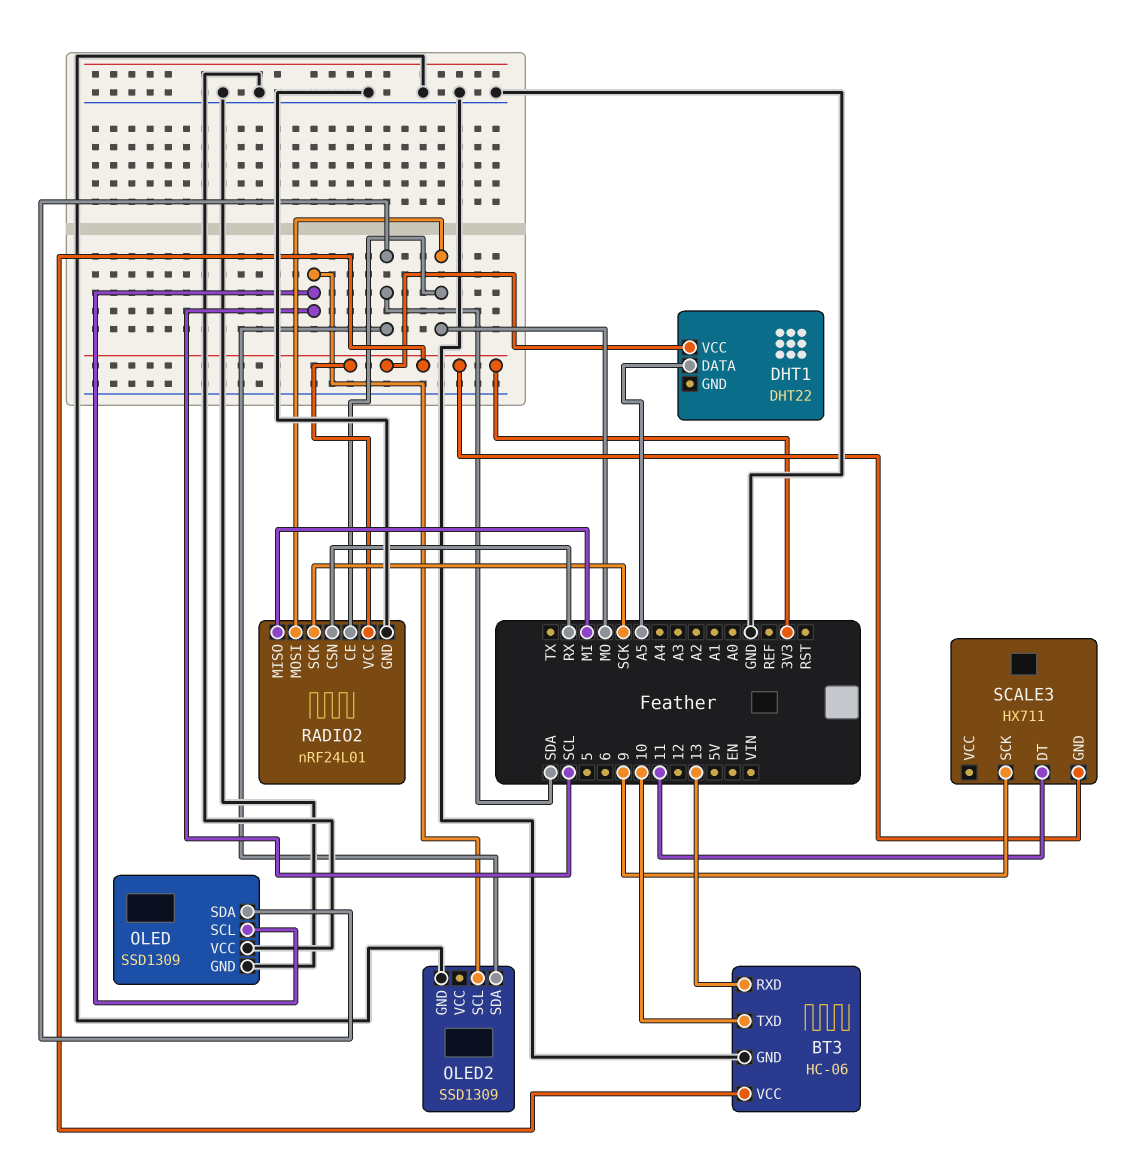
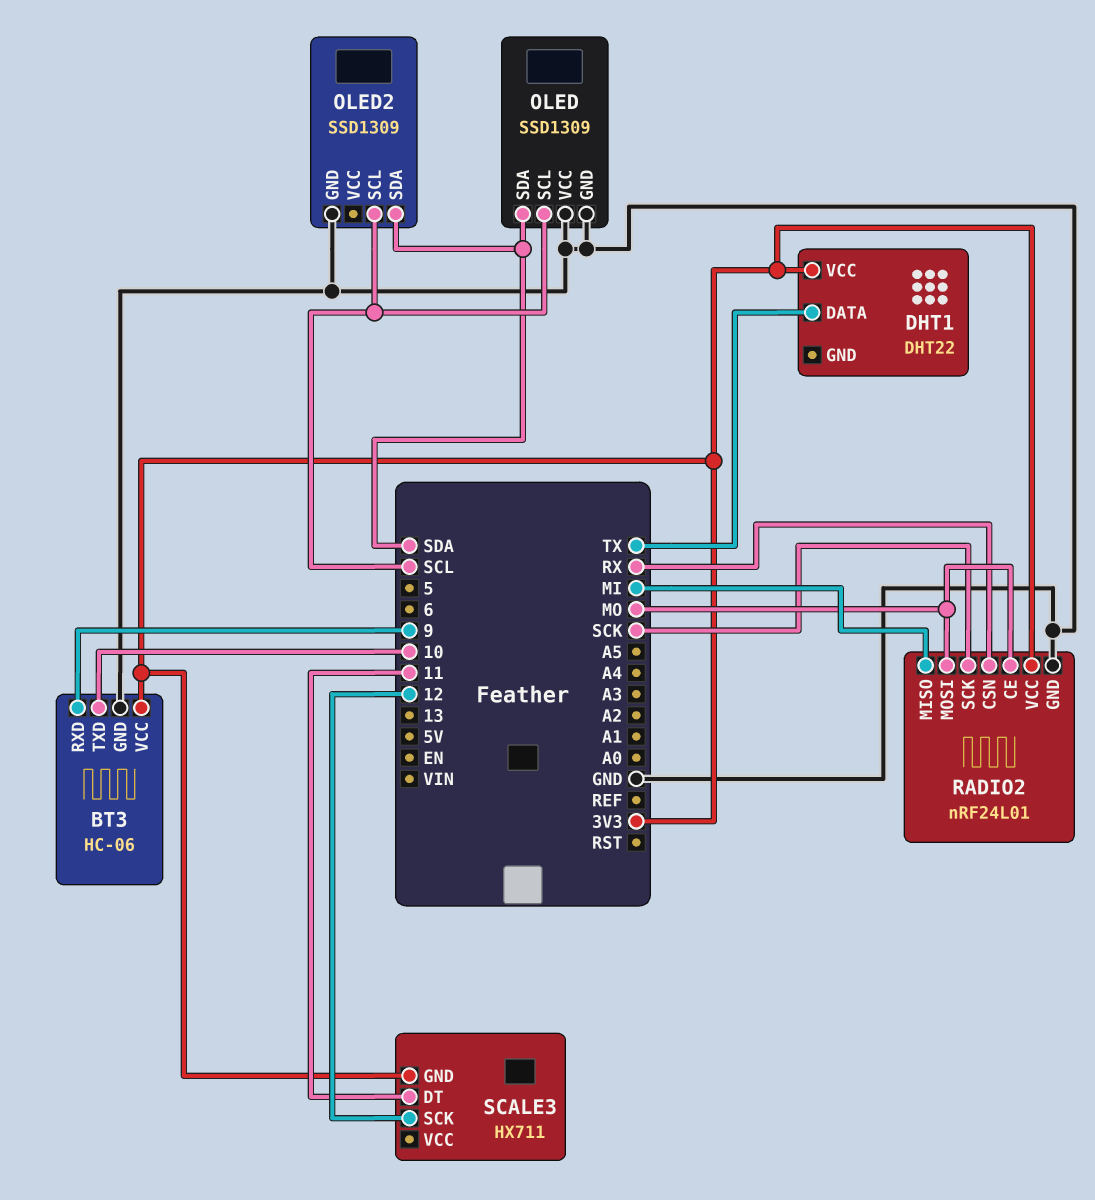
BT3 pin RXD: 13 -> 9
DHT1 pin DATA: A5 -> TX
SCALE3 pin SCK: 9 -> 12

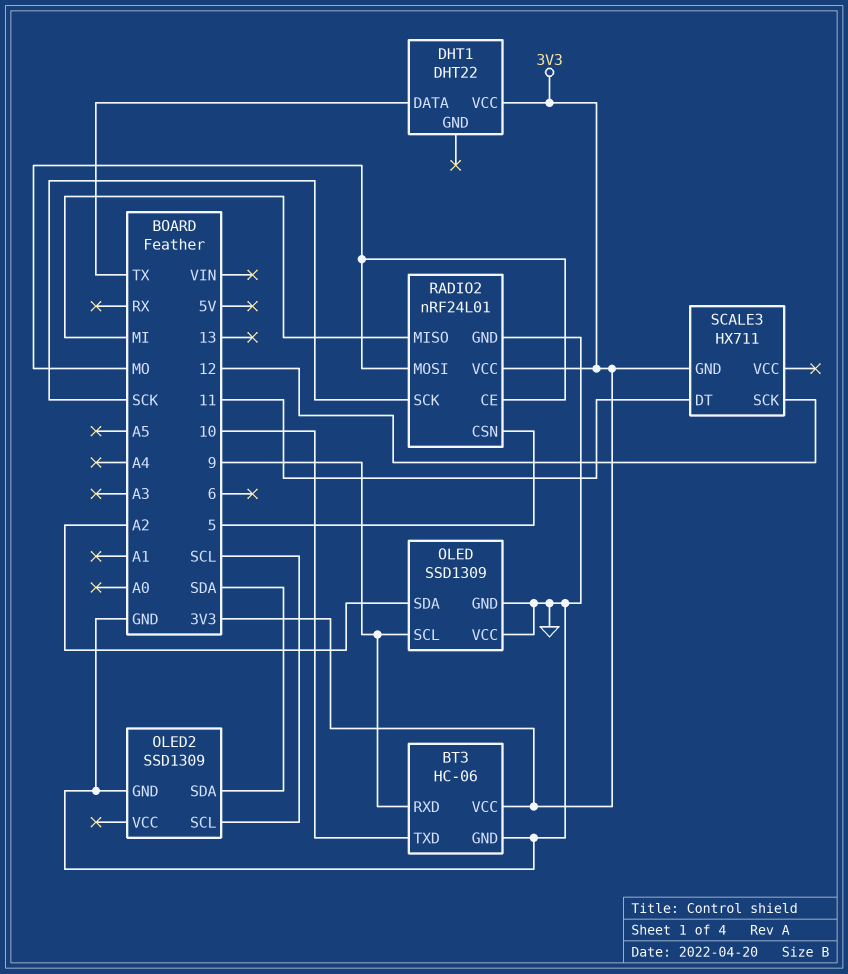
OLED pin SCL: SCL -> 9
OLED pin SDA: SDA -> A2
RADIO2 pin CSN: RX -> 5

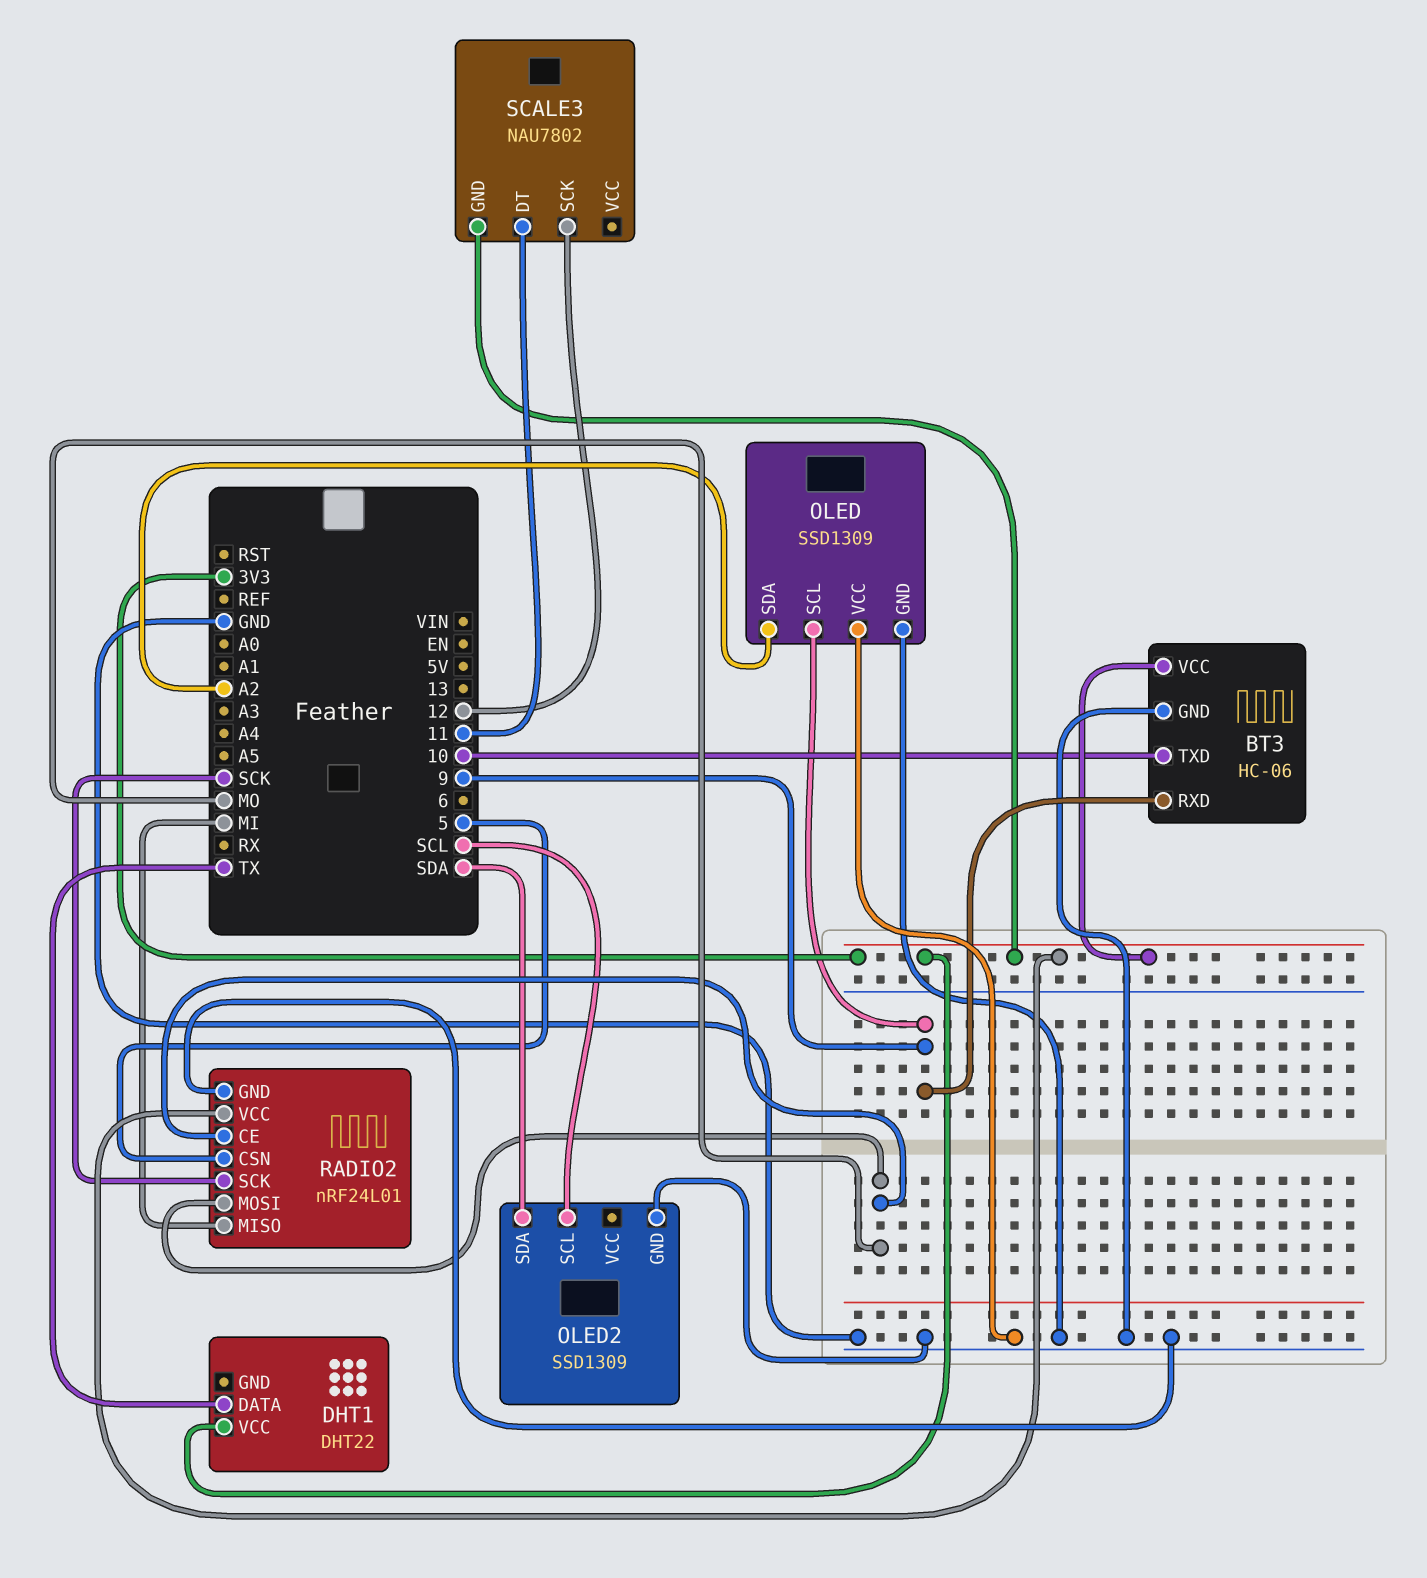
SCALE3: HX711 -> NAU7802

